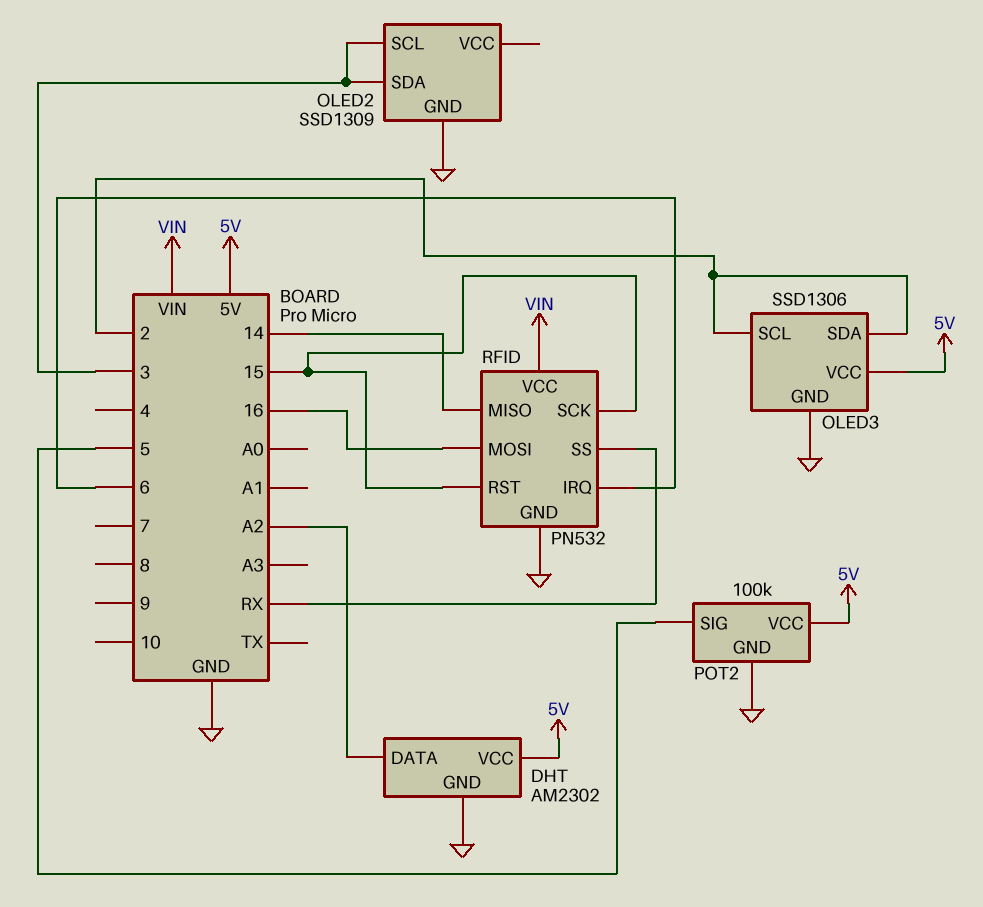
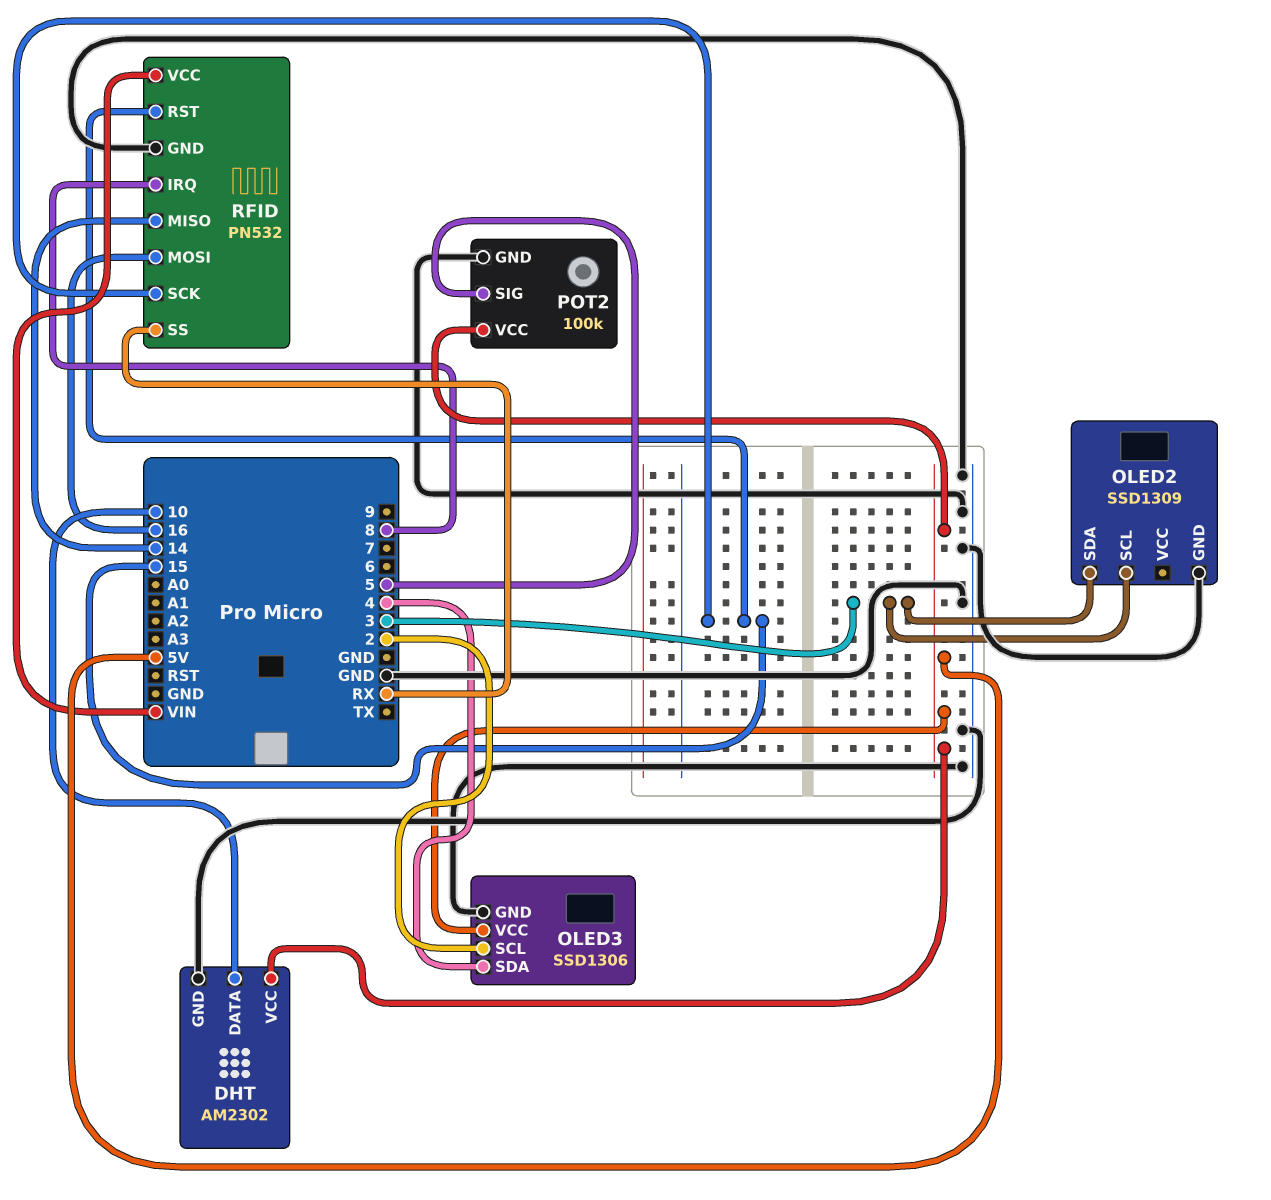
DHT pin DATA: A2 -> 10
OLED3 pin SDA: 2 -> 4
RFID pin IRQ: 6 -> 8

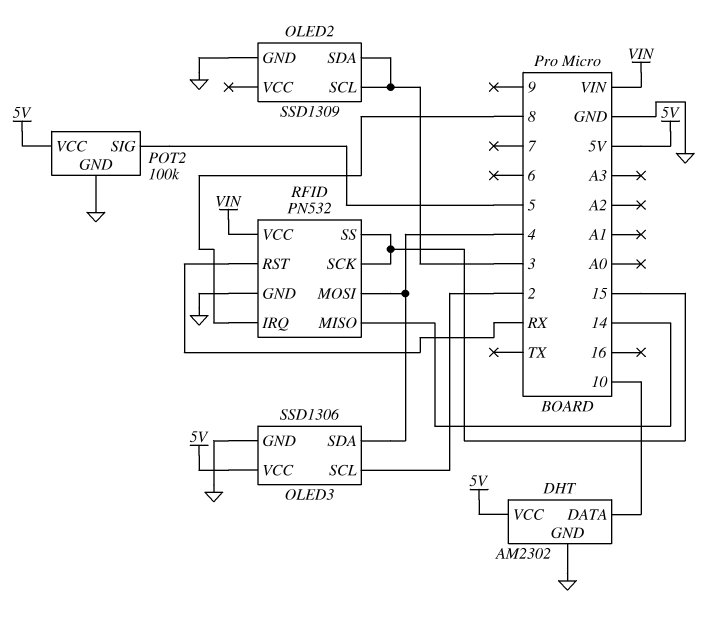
RFID pin MOSI: 16 -> 4
RFID pin RST: 15 -> RX
RFID pin SS: RX -> 15

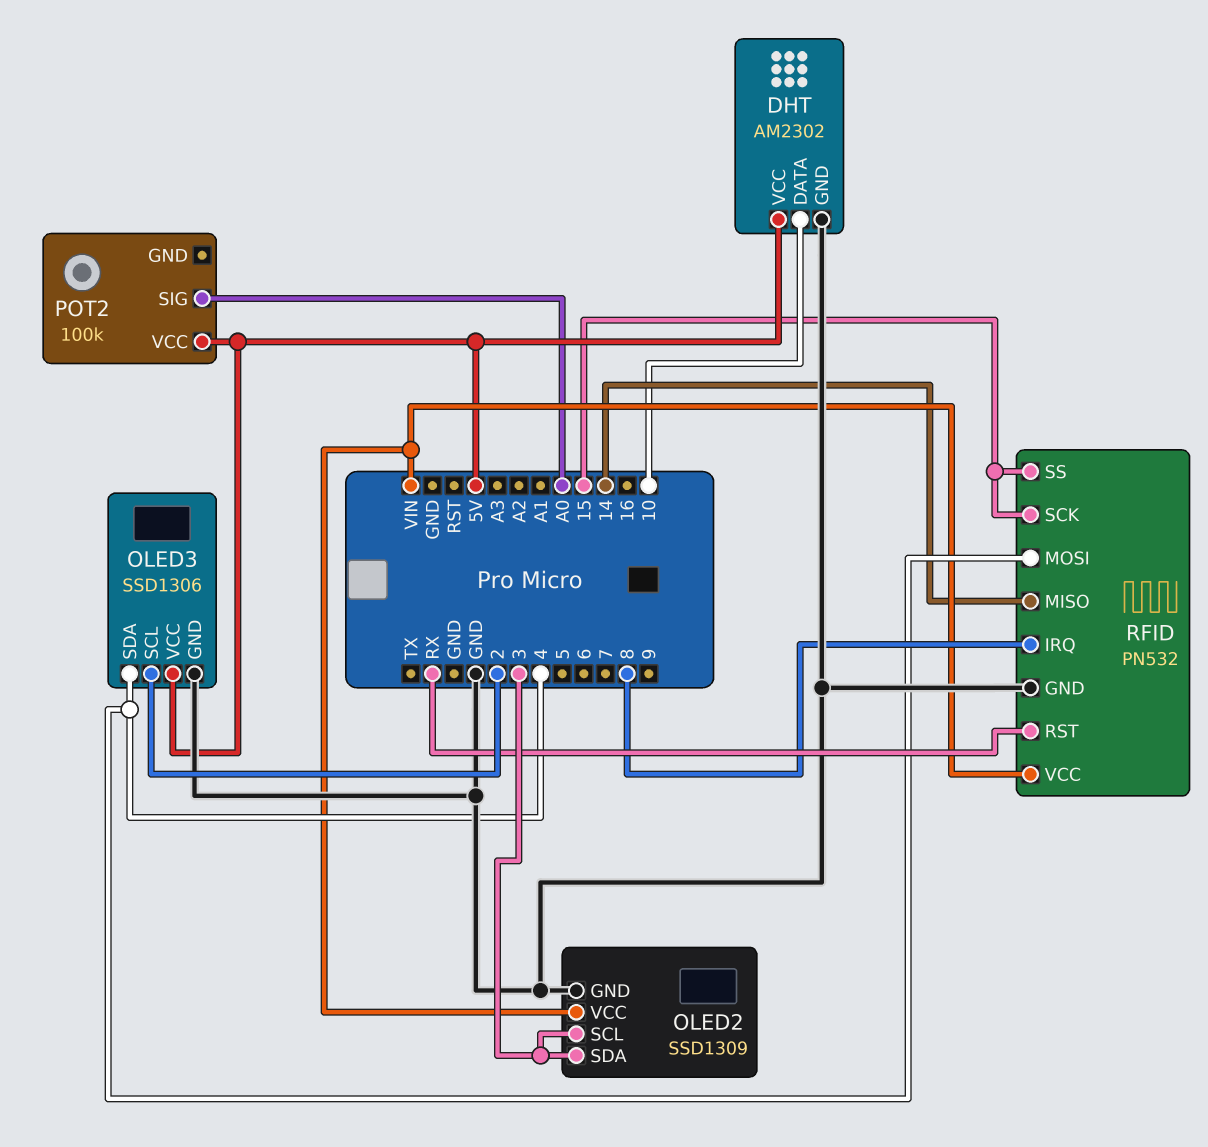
OLED2 pin VCC: none -> VIN
POT2 pin GND: GND -> none
POT2 pin SIG: 5 -> A0

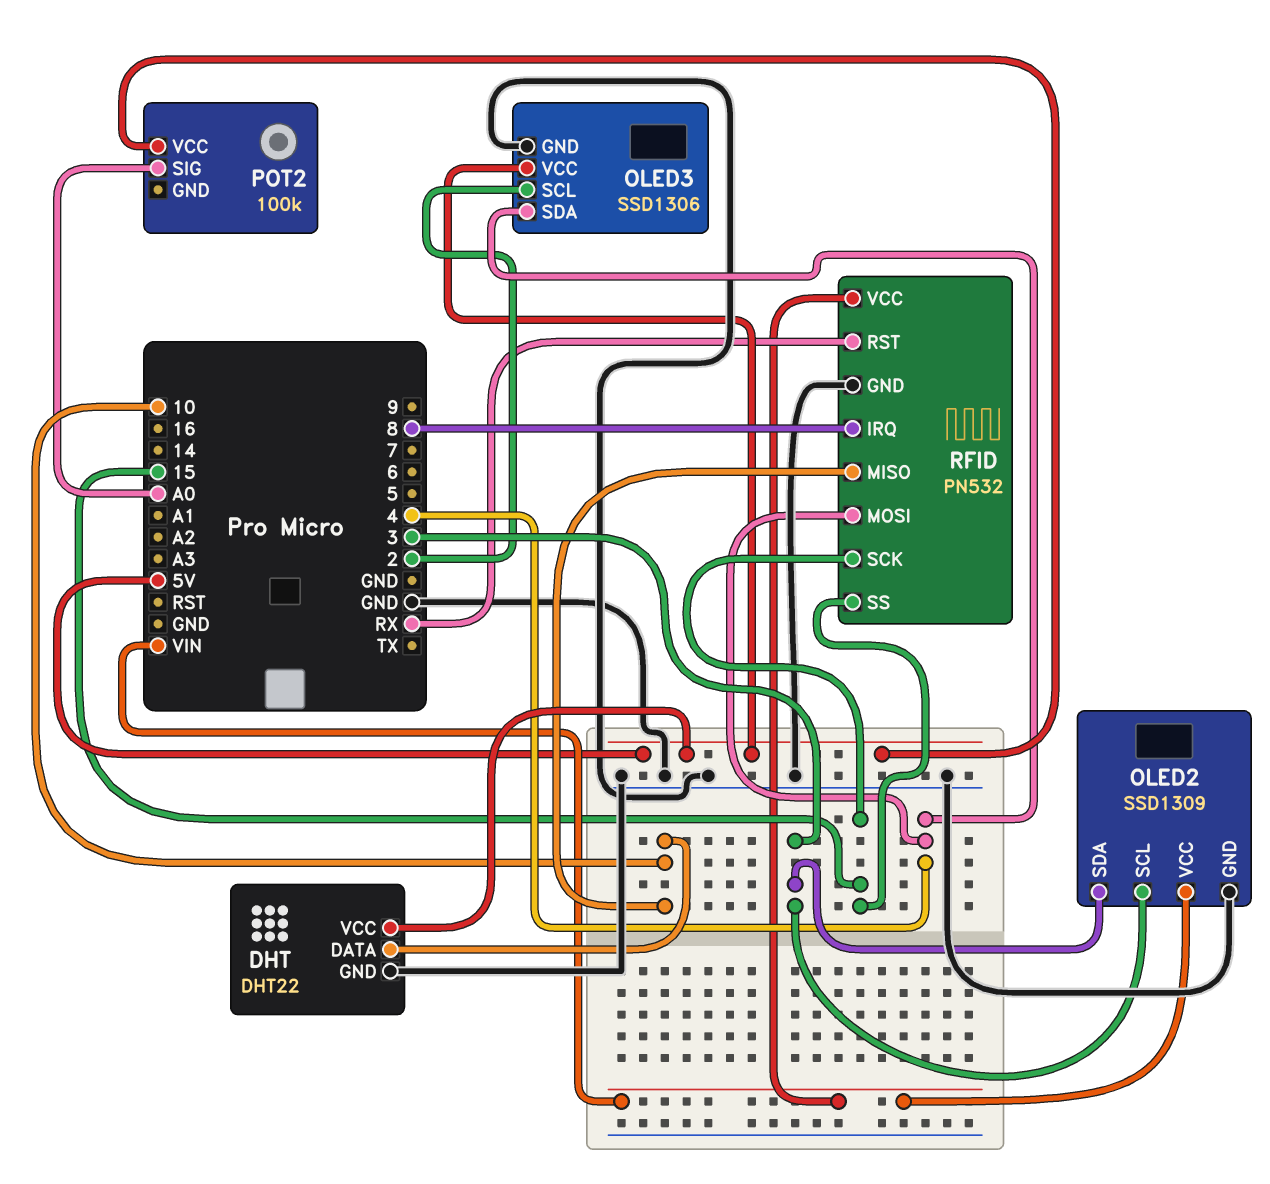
DHT: AM2302 -> DHT22
RFID pin MISO: 14 -> 10

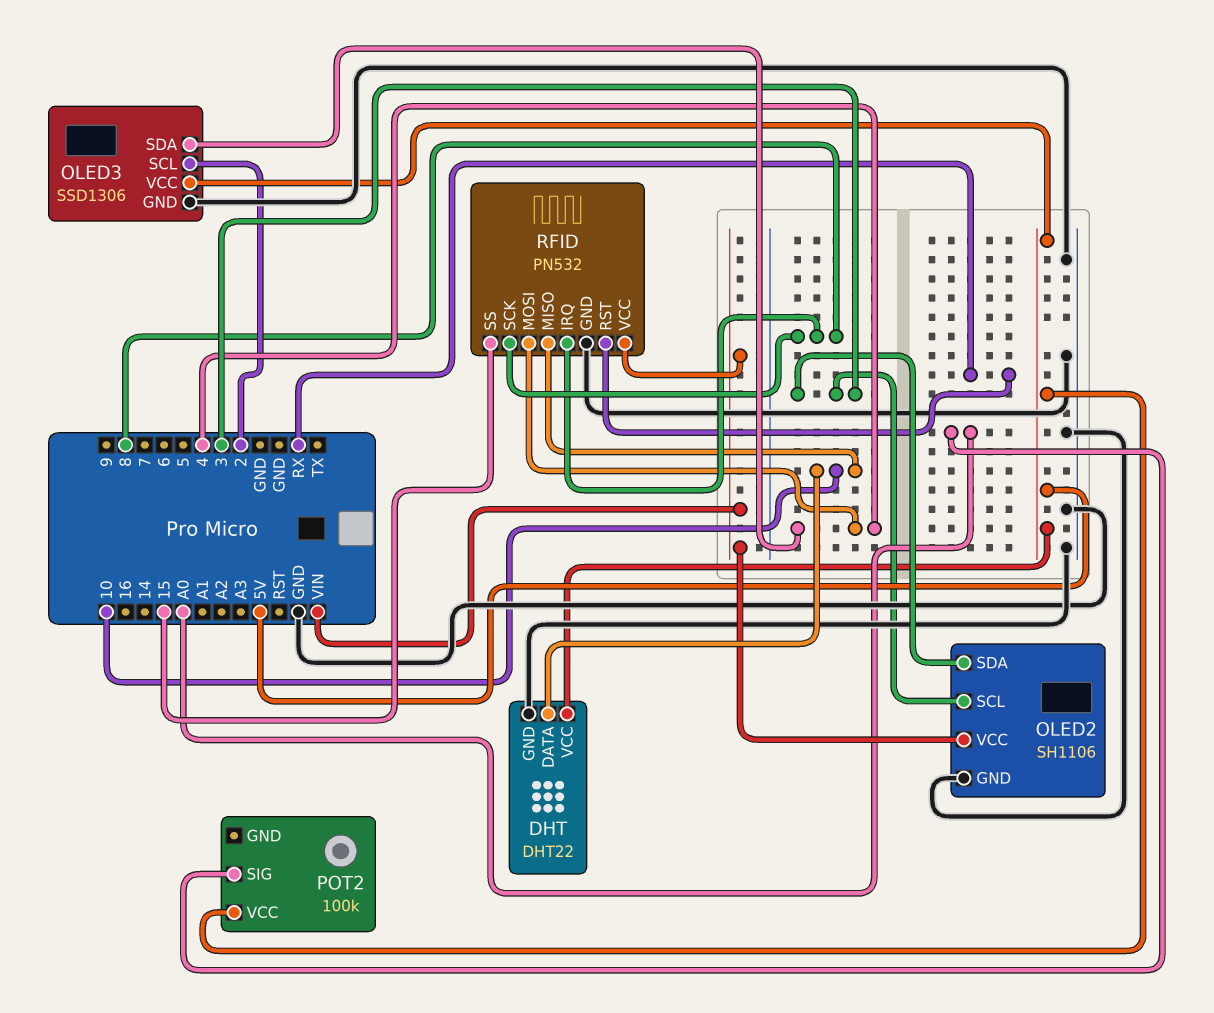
OLED2: SSD1309 -> SH1106
RFID pin SCK: 15 -> 8

